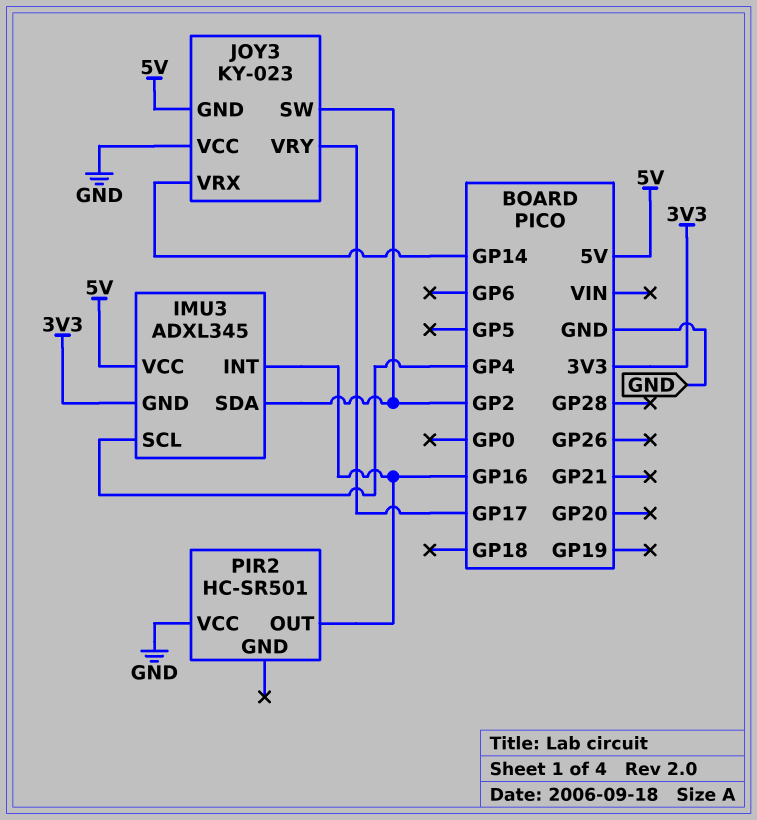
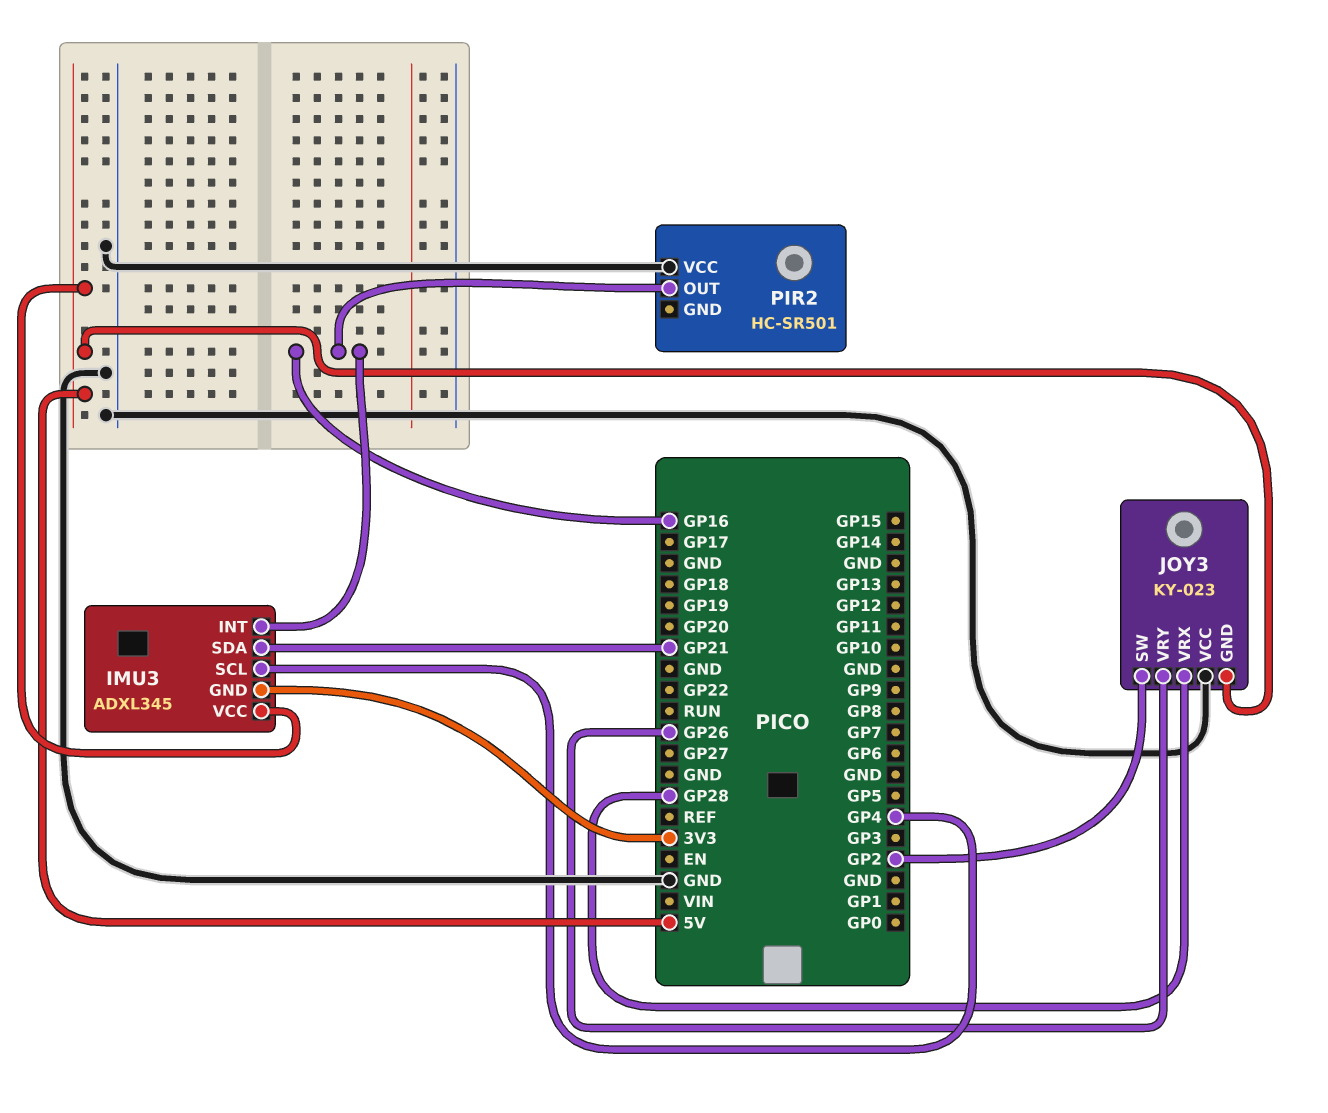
IMU3 pin SDA: GP2 -> GP21
JOY3 pin VRX: GP14 -> GP28
JOY3 pin VRY: GP17 -> GP26

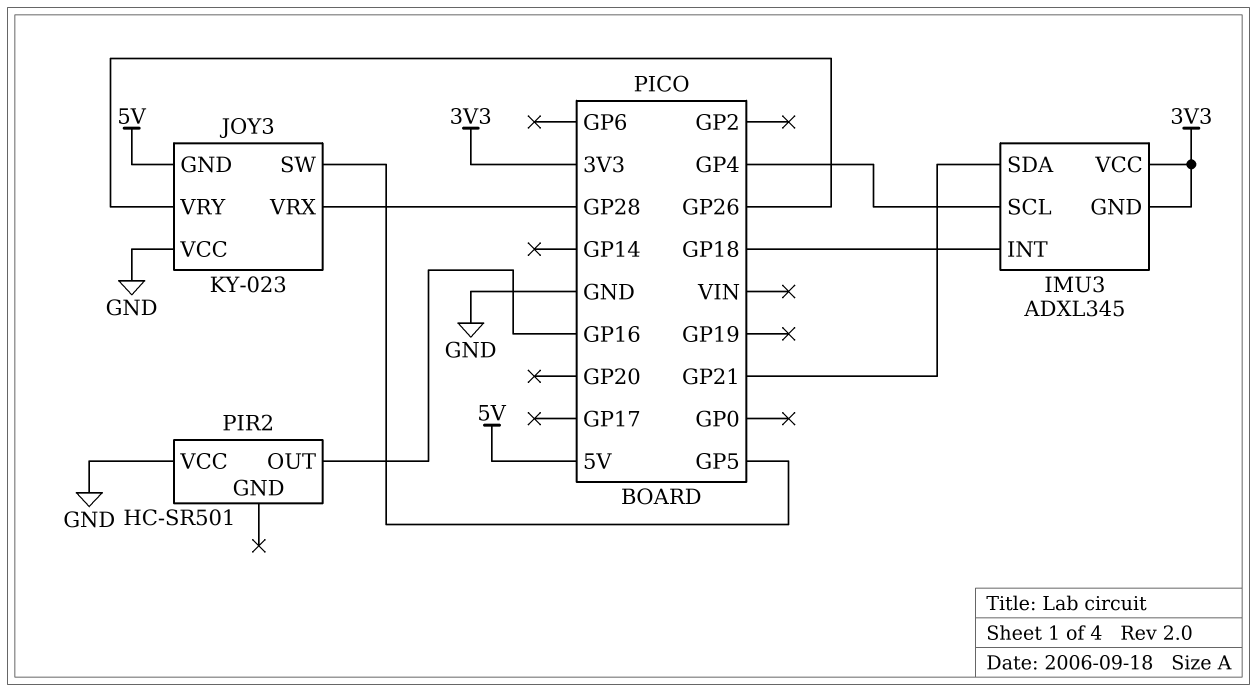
IMU3 pin INT: GP16 -> GP18
IMU3 pin VCC: 5V -> 3V3
JOY3 pin SW: GP2 -> GP5

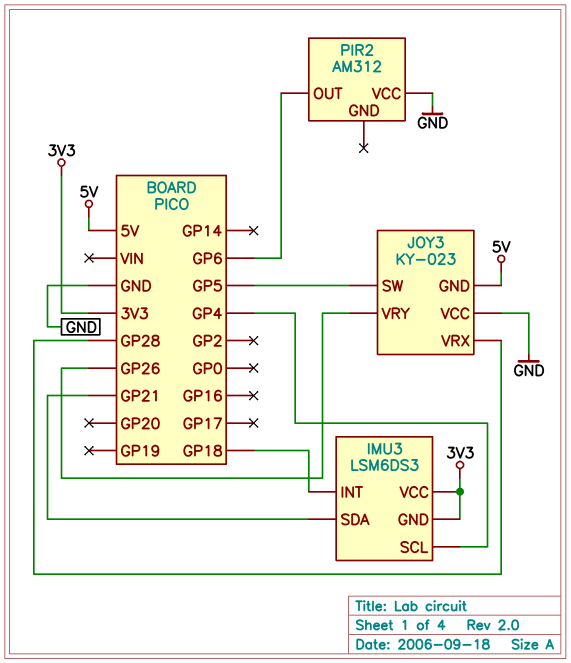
IMU3: ADXL345 -> LSM6DS3
PIR2: HC-SR501 -> AM312
PIR2 pin OUT: GP16 -> GP6

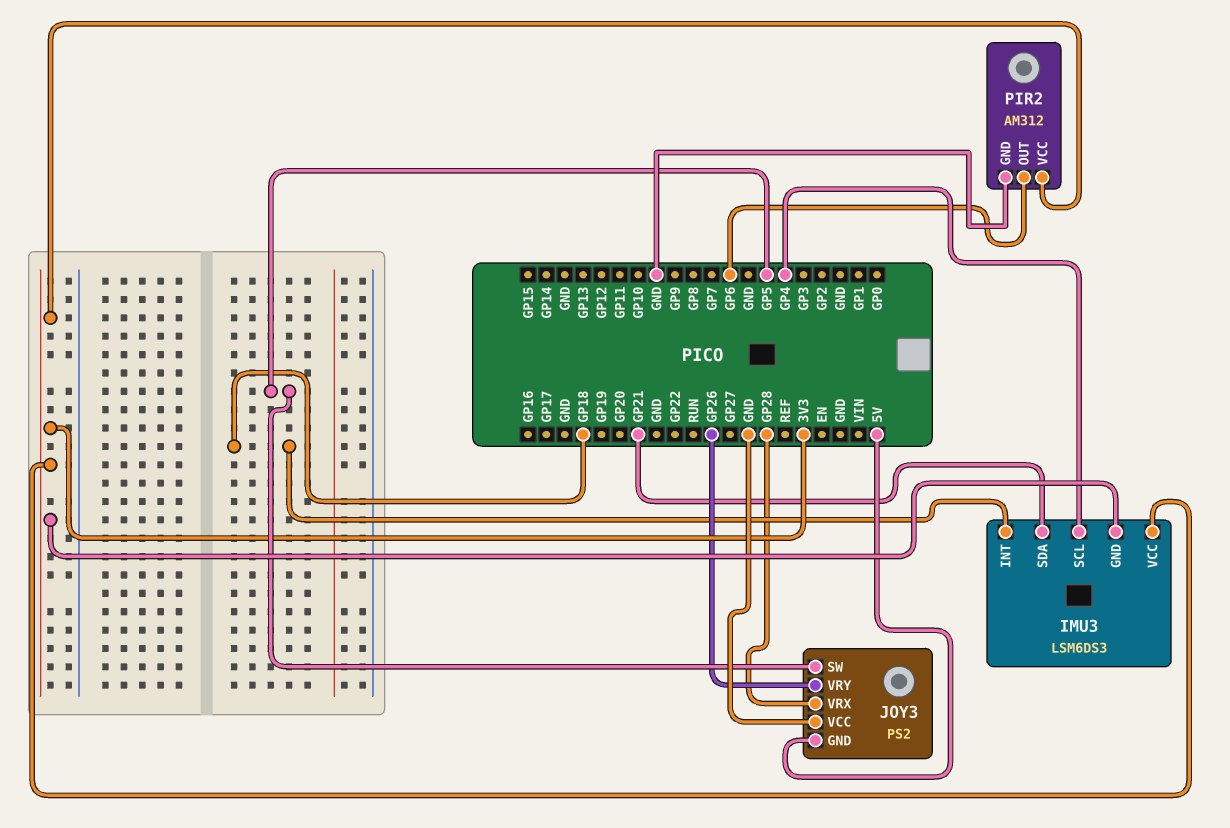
JOY3: KY-023 -> PS2
PIR2 pin GND: none -> GND
PIR2 pin VCC: GND -> 3V3

